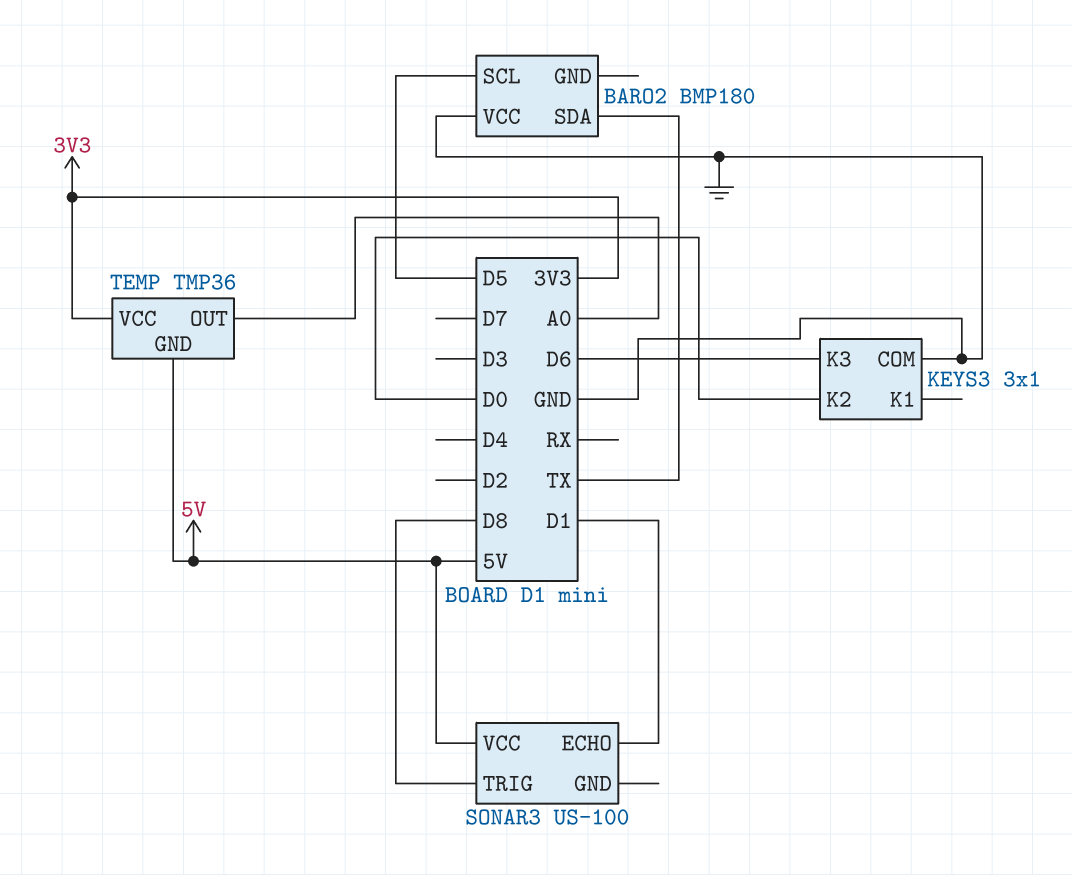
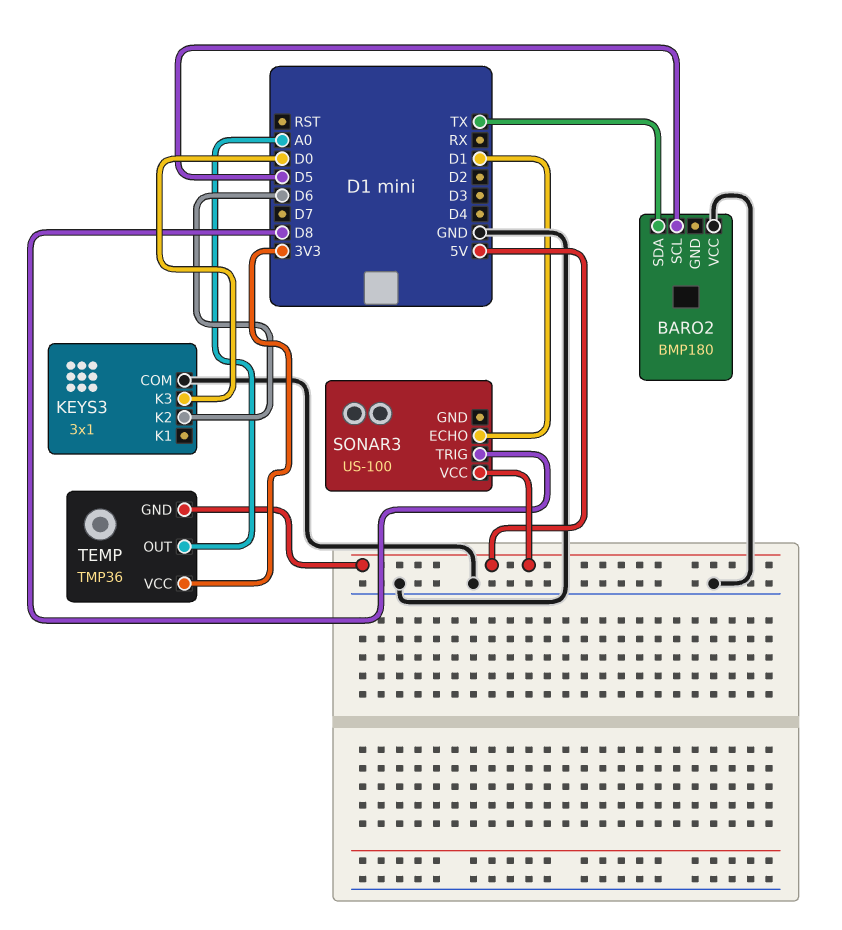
KEYS3 pin K2: D0 -> D6
KEYS3 pin K3: D6 -> D0

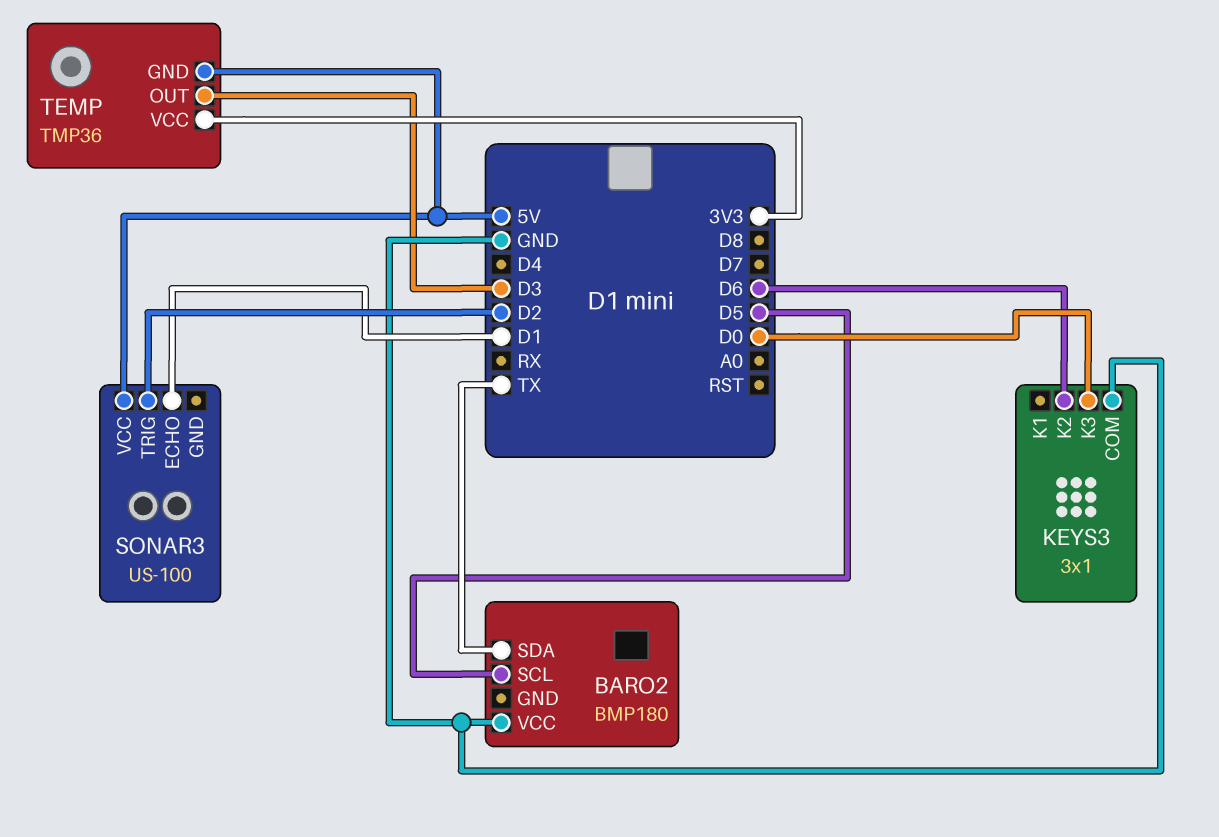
SONAR3 pin TRIG: D8 -> D2
TEMP pin OUT: A0 -> D3

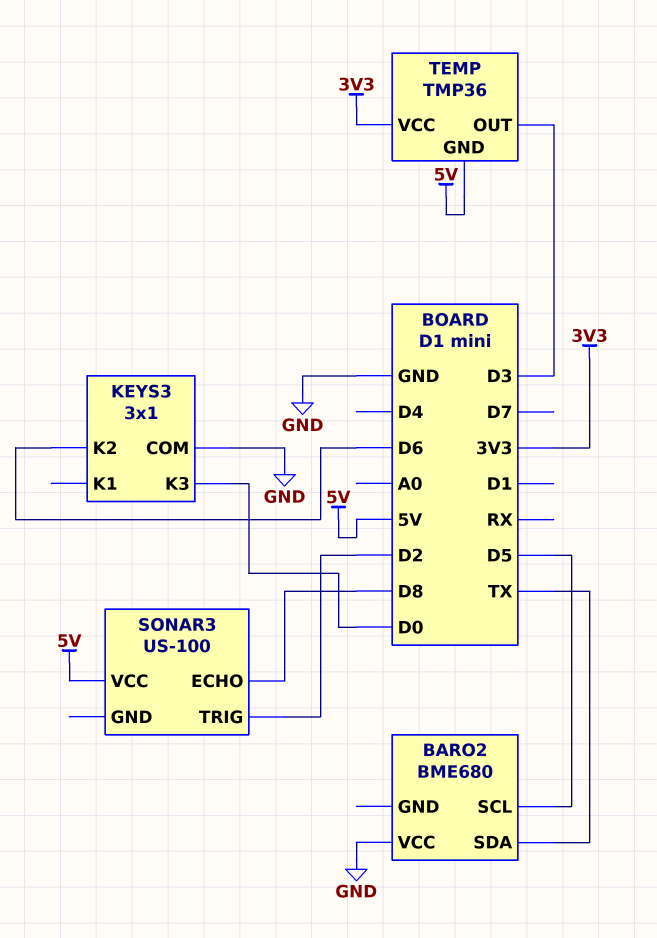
BARO2: BMP180 -> BME680
SONAR3 pin ECHO: D1 -> D8

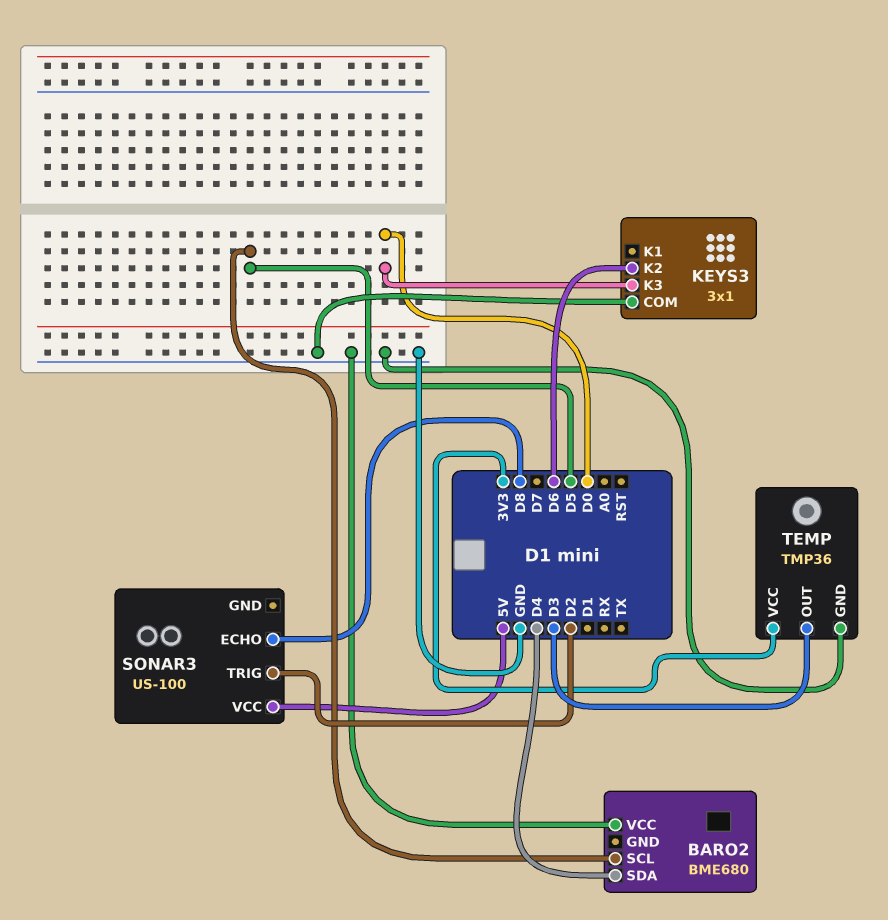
BARO2 pin SDA: TX -> D4
TEMP pin GND: 5V -> GND

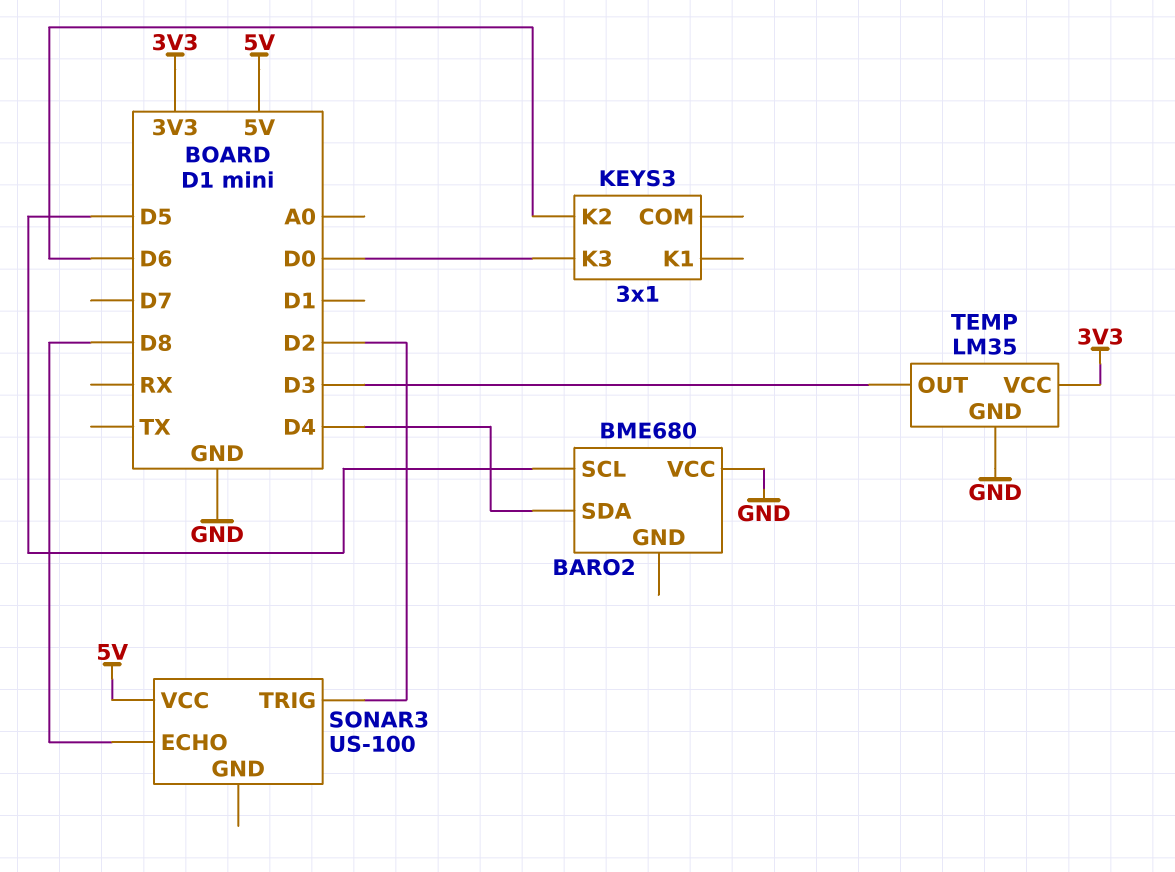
KEYS3 pin COM: GND -> none
TEMP: TMP36 -> LM35

